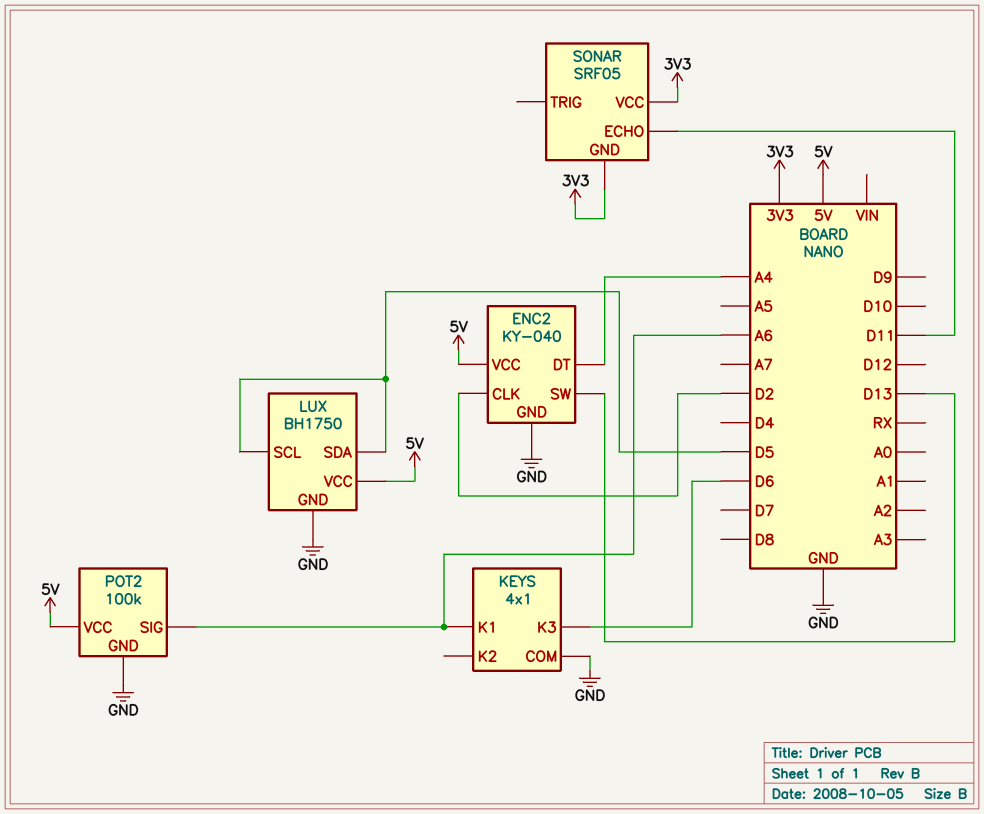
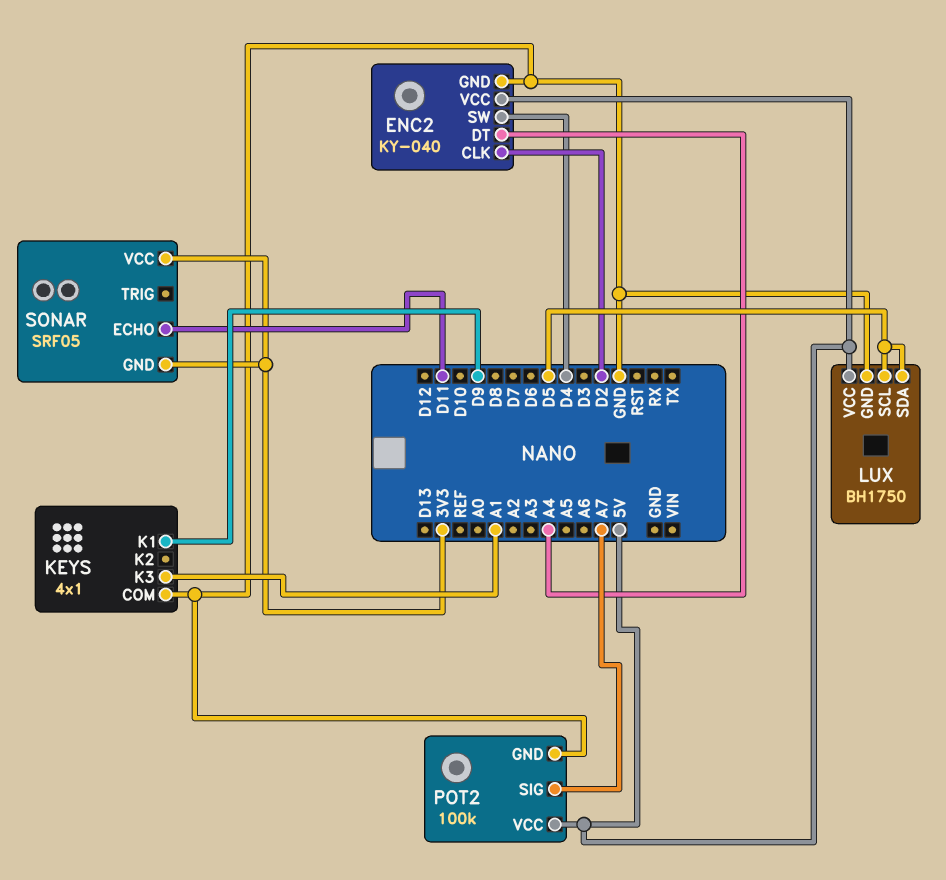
ENC2 pin SW: D13 -> D4
KEYS pin K1: A6 -> D9
KEYS pin K3: D6 -> A1
POT2 pin SIG: A6 -> A7

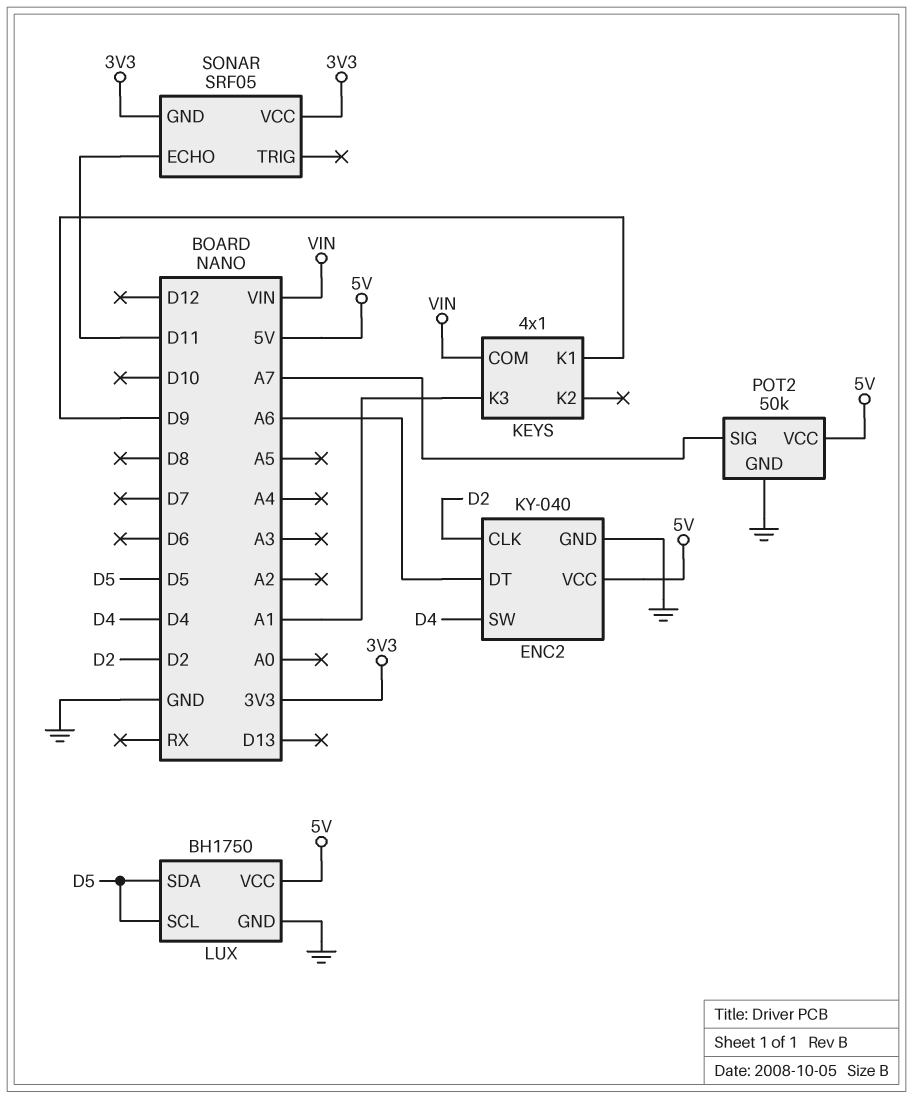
ENC2 pin DT: A4 -> A6
KEYS pin COM: GND -> VIN
POT2: 100k -> 50k

